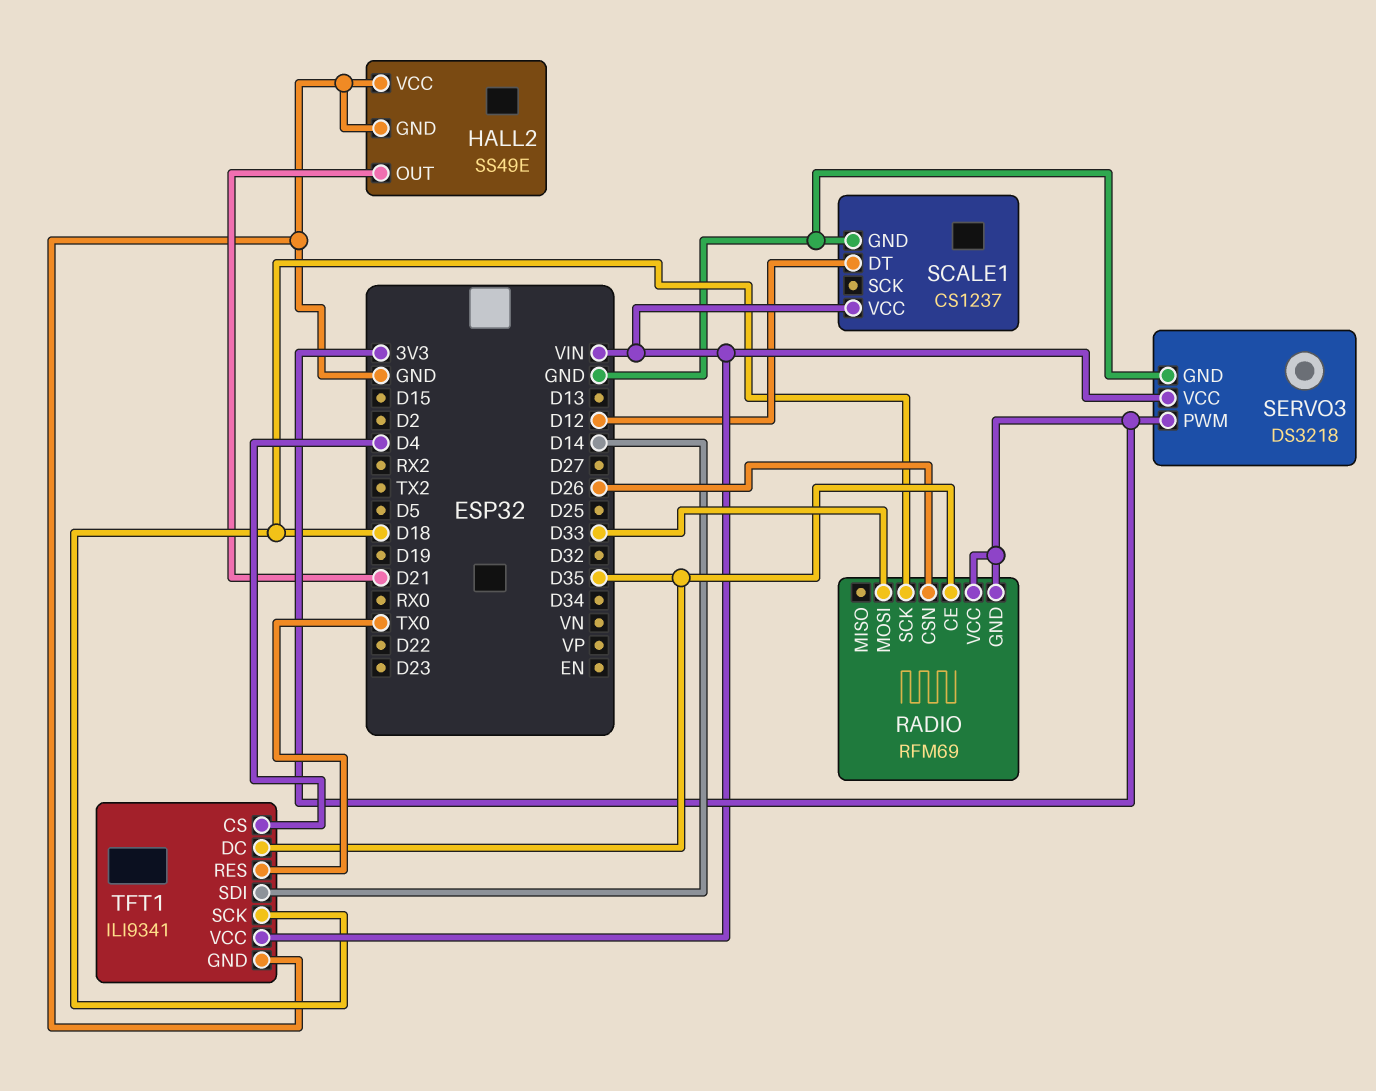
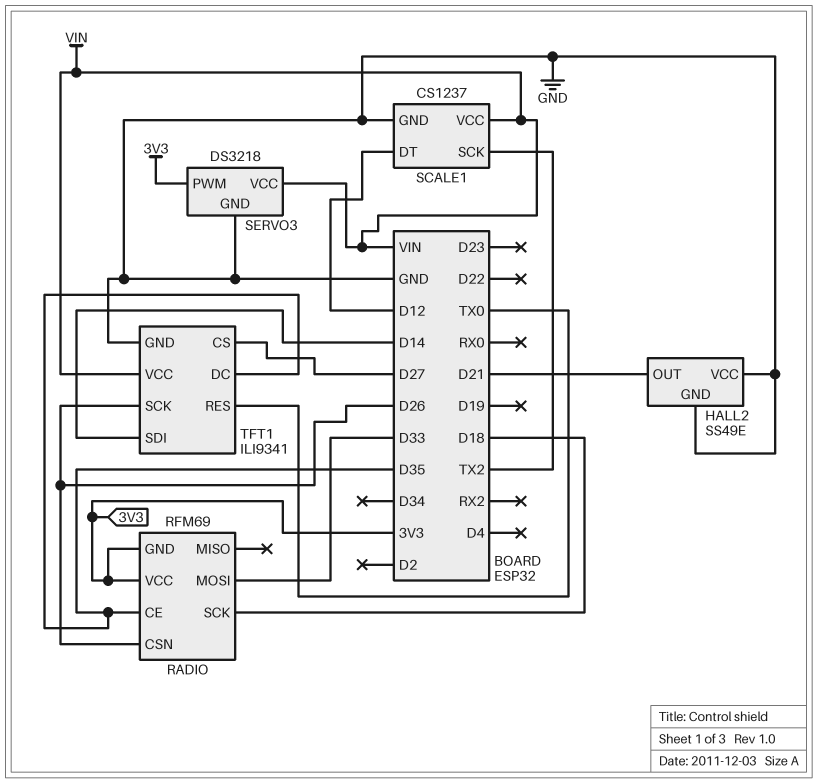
SCALE1 pin SCK: none -> TX2
TFT1 pin CS: D4 -> D27
TFT1 pin SCK: D18 -> D26

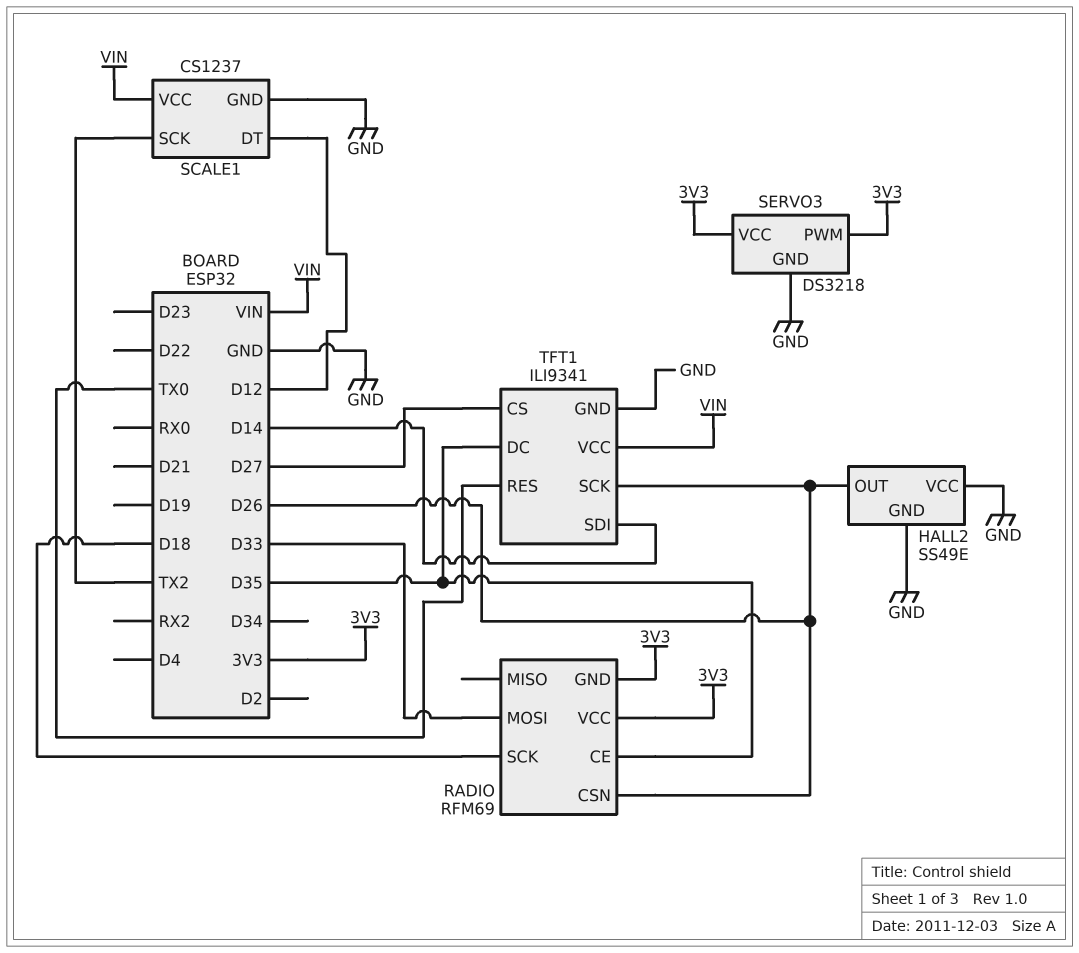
HALL2 pin OUT: D21 -> D26
SERVO3 pin VCC: VIN -> 3V3

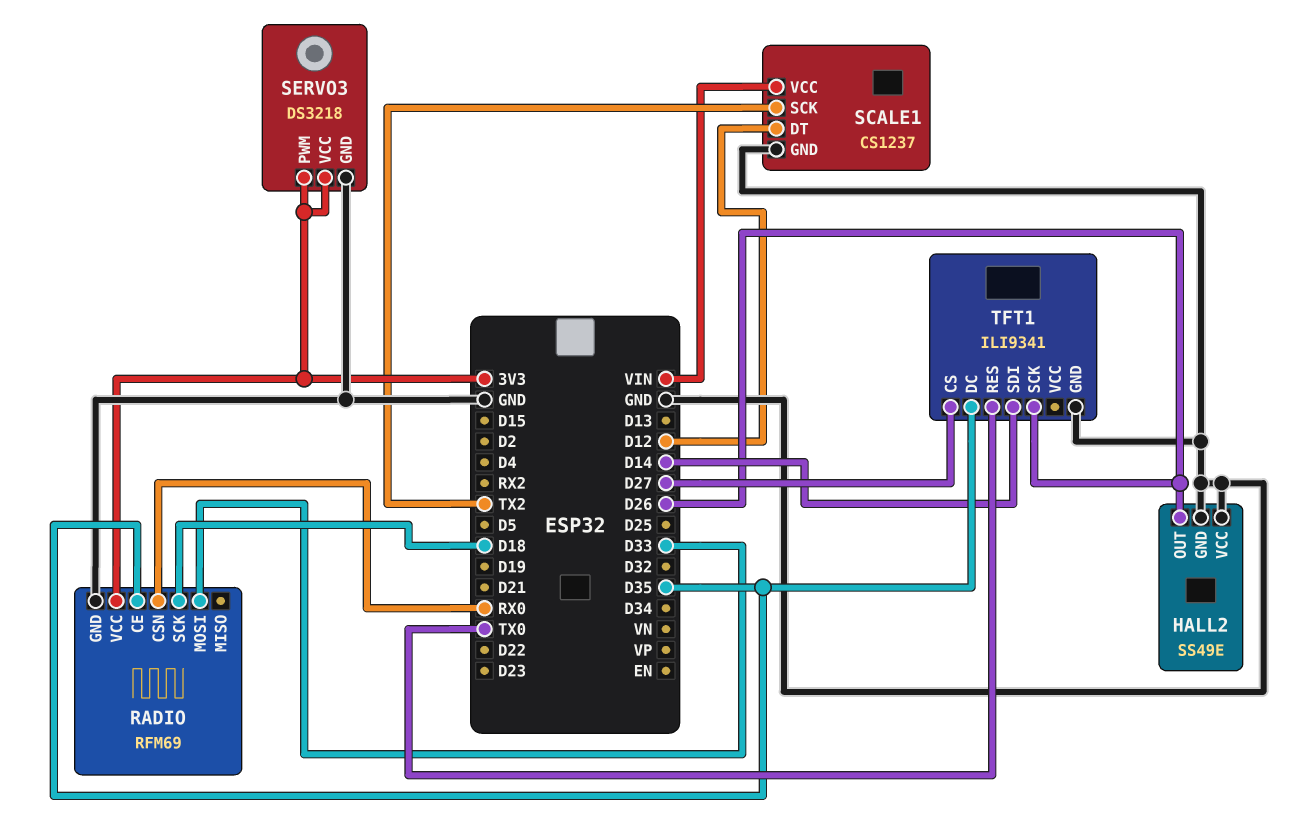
RADIO pin CSN: D26 -> RX0
RADIO pin GND: 3V3 -> GND
TFT1 pin VCC: VIN -> none

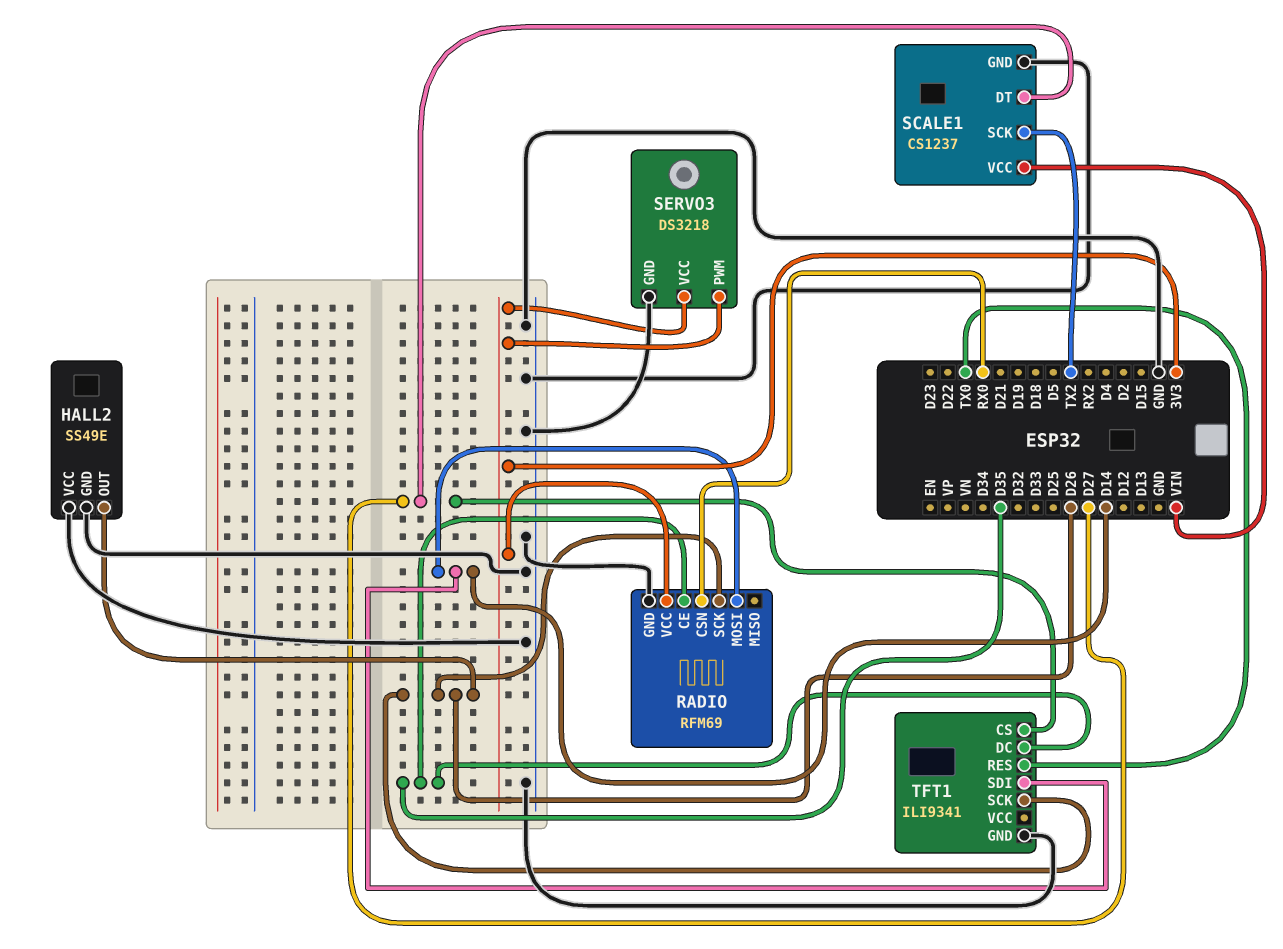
RADIO pin MOSI: D33 -> D14
RADIO pin SCK: D18 -> D26
SCALE1 pin DT: D12 -> D27

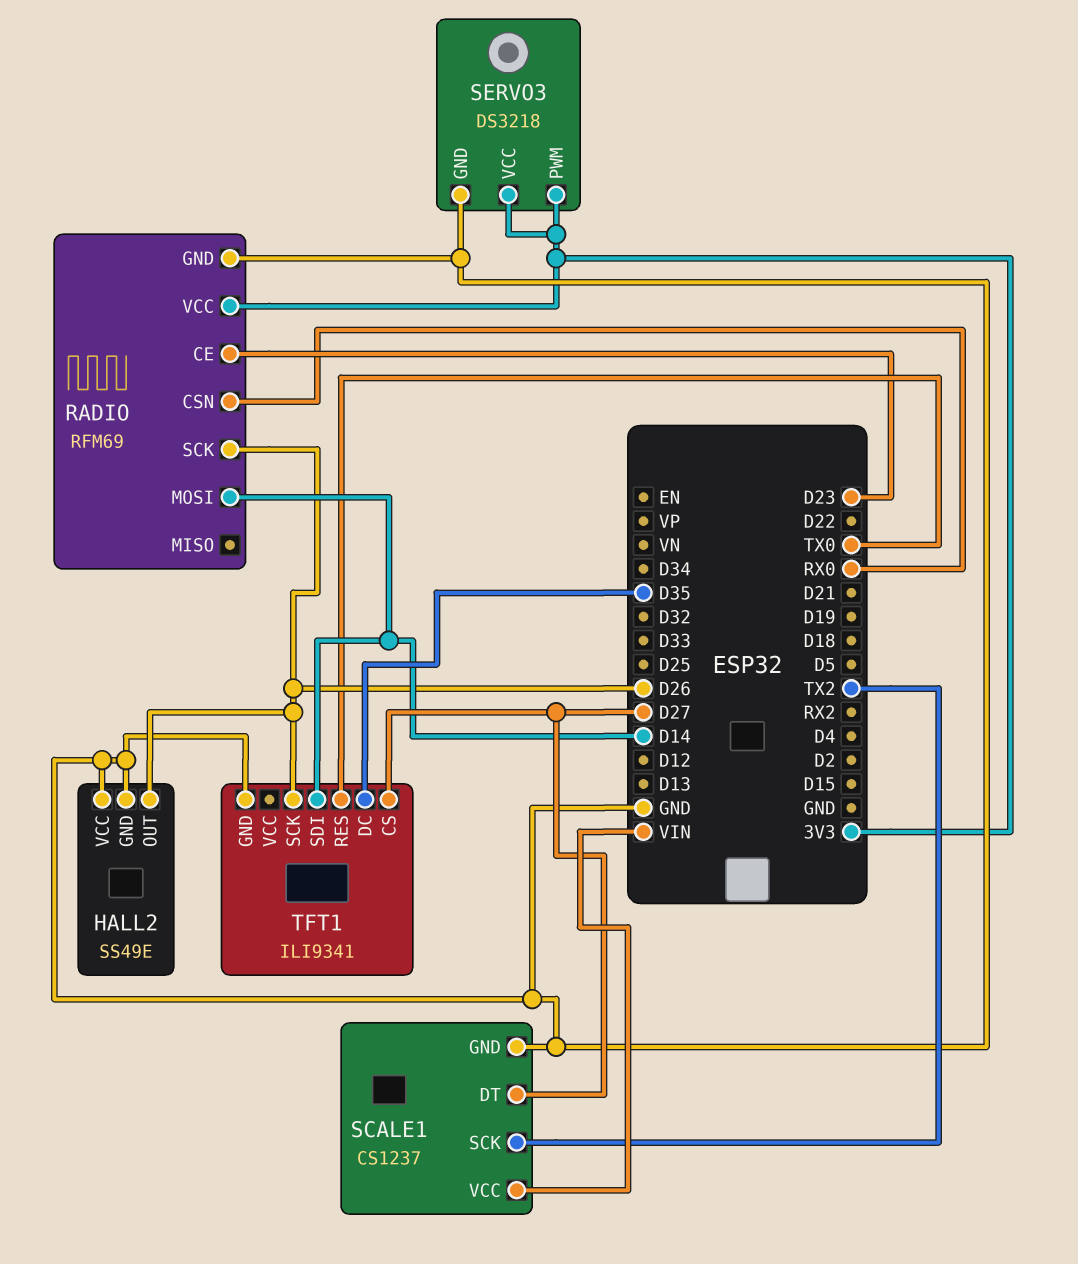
RADIO pin CE: D35 -> D23

